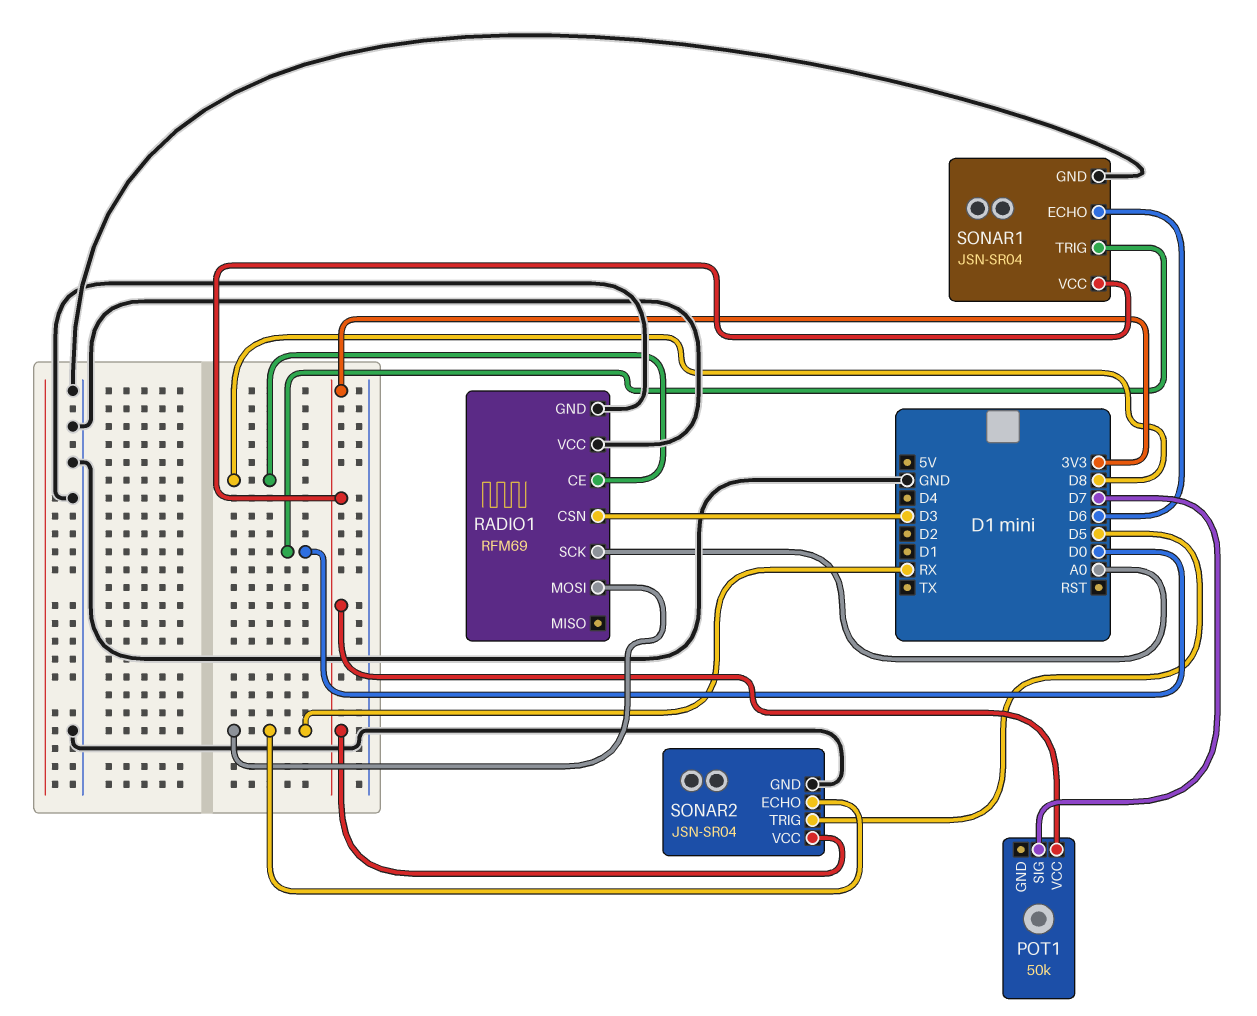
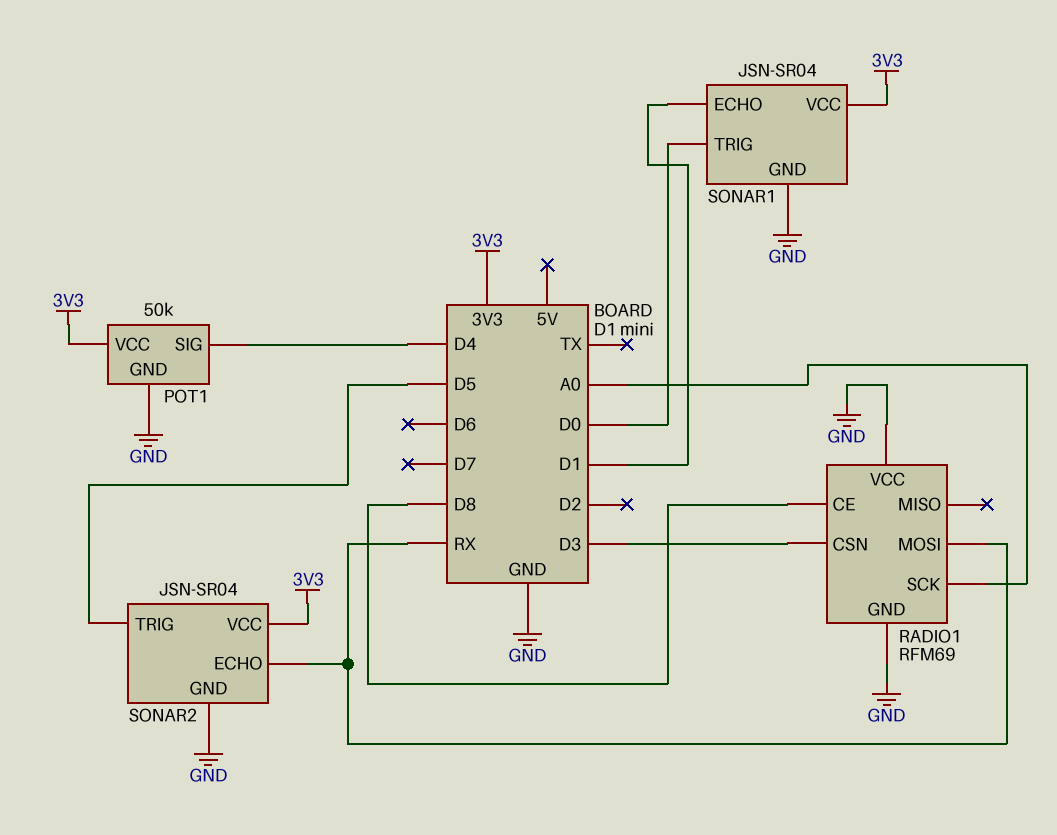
POT1 pin GND: none -> GND
POT1 pin SIG: D7 -> D4
SONAR1 pin ECHO: D6 -> D1

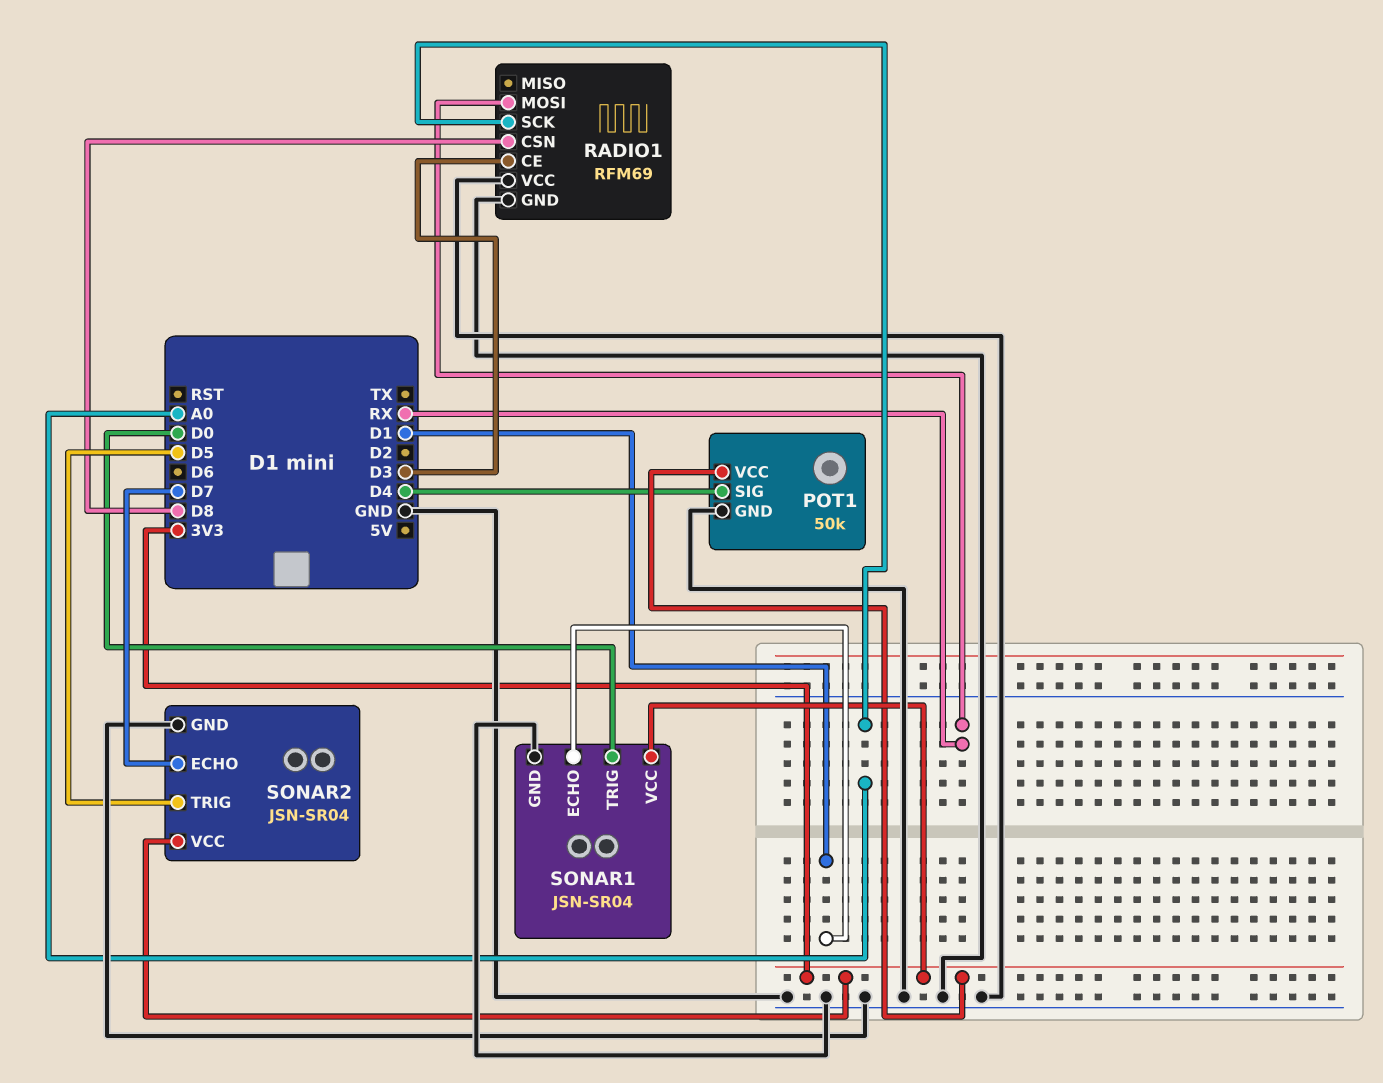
RADIO1 pin CE: D8 -> D3
RADIO1 pin CSN: D3 -> D8
SONAR2 pin ECHO: RX -> D7

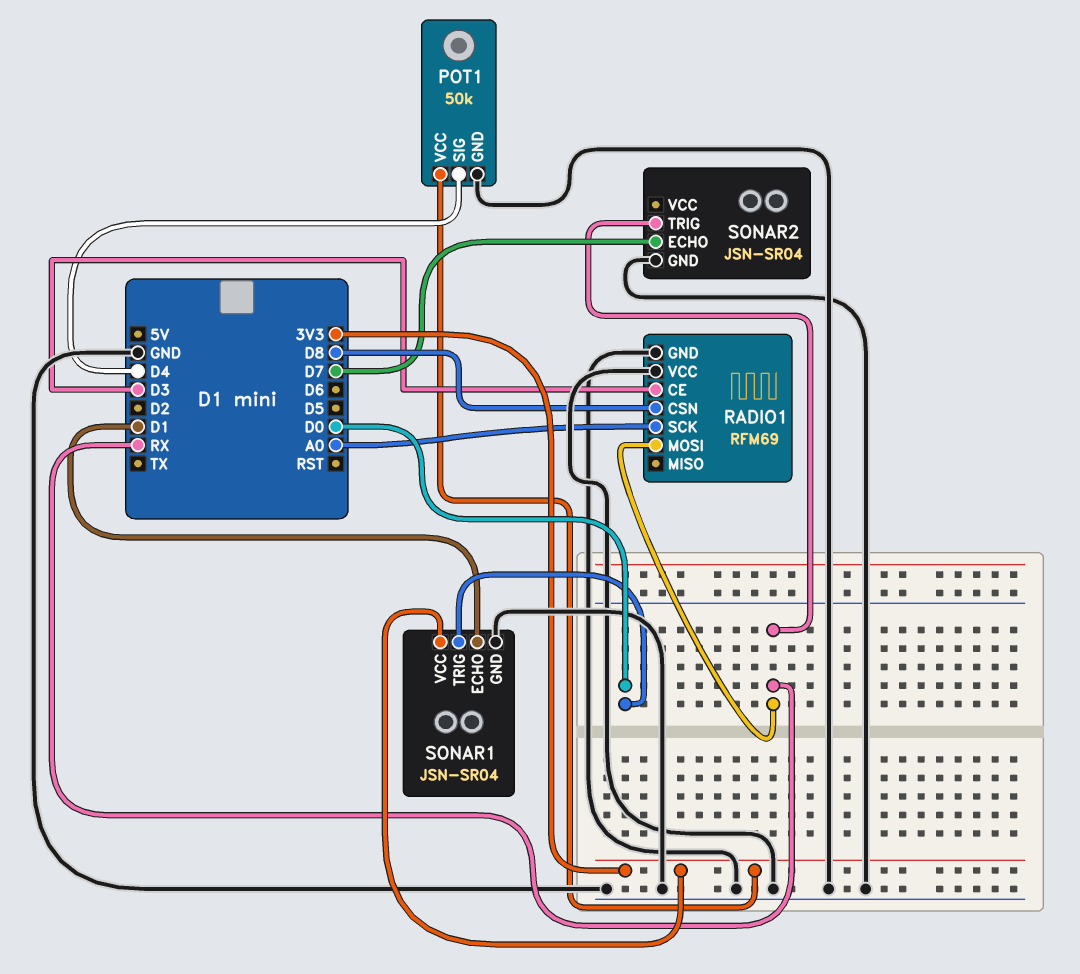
SONAR2 pin TRIG: D5 -> RX
SONAR2 pin VCC: 3V3 -> none

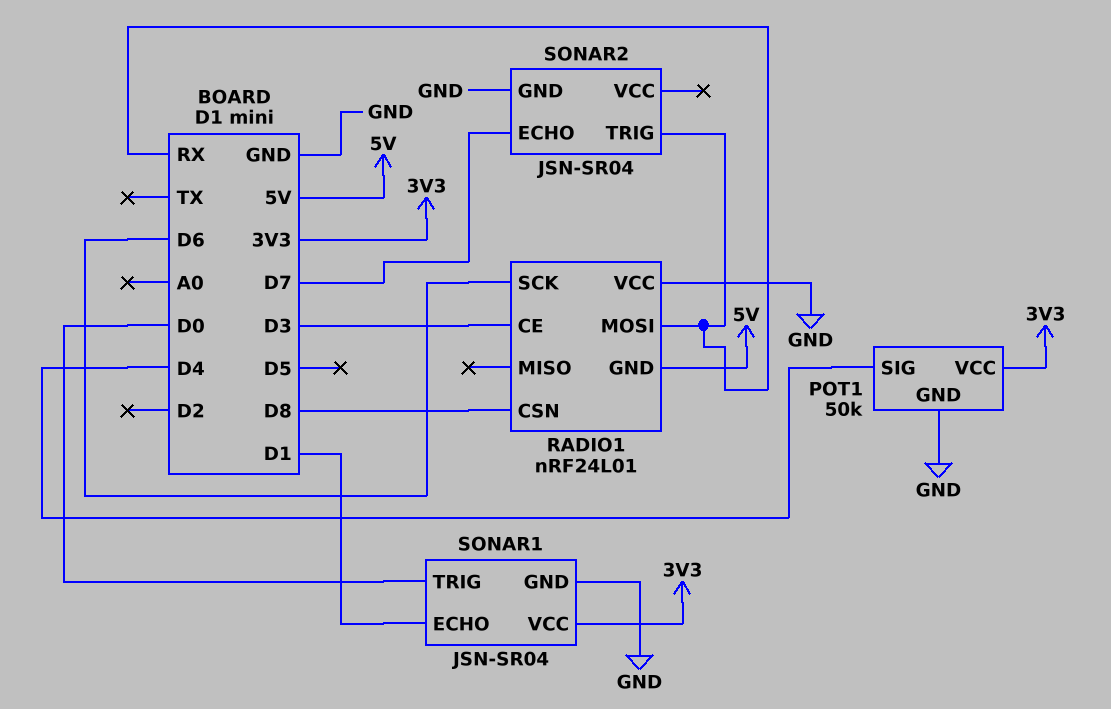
RADIO1: RFM69 -> nRF24L01
RADIO1 pin GND: GND -> 5V
RADIO1 pin SCK: A0 -> D6

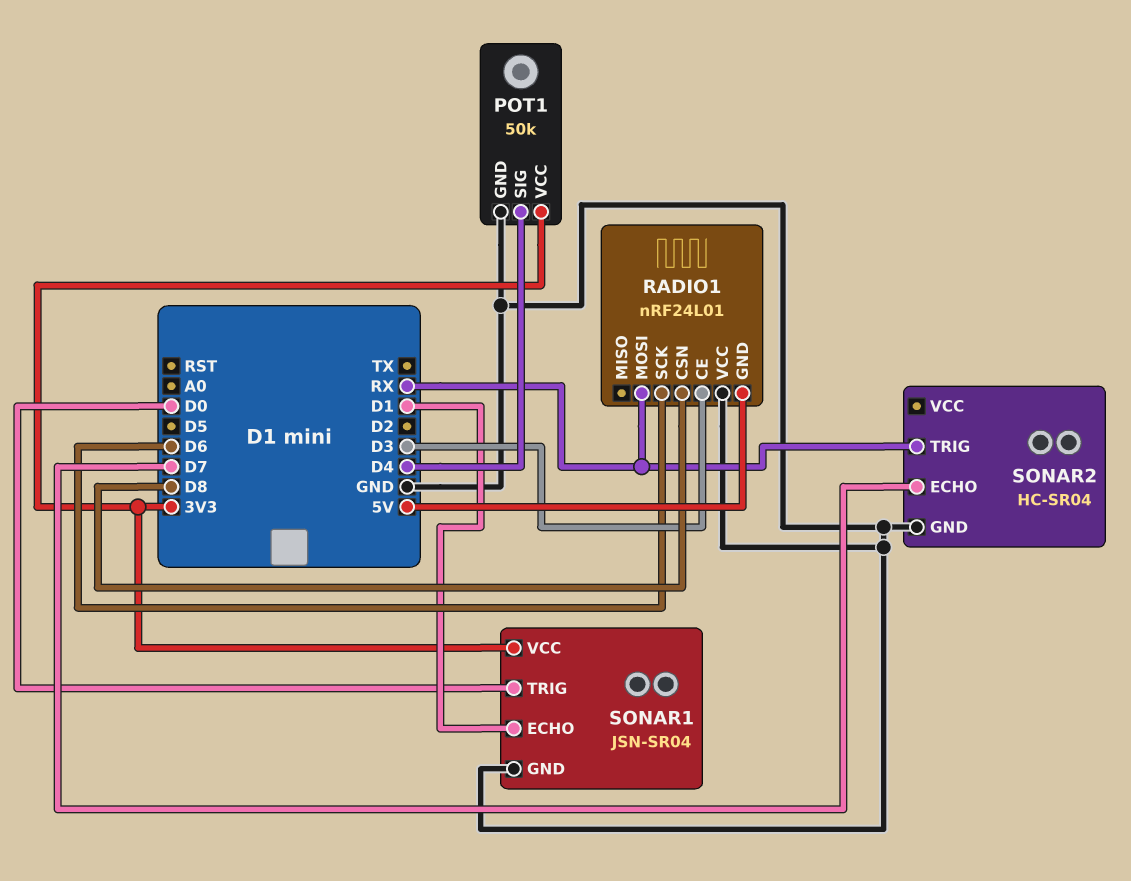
SONAR2: JSN-SR04 -> HC-SR04

